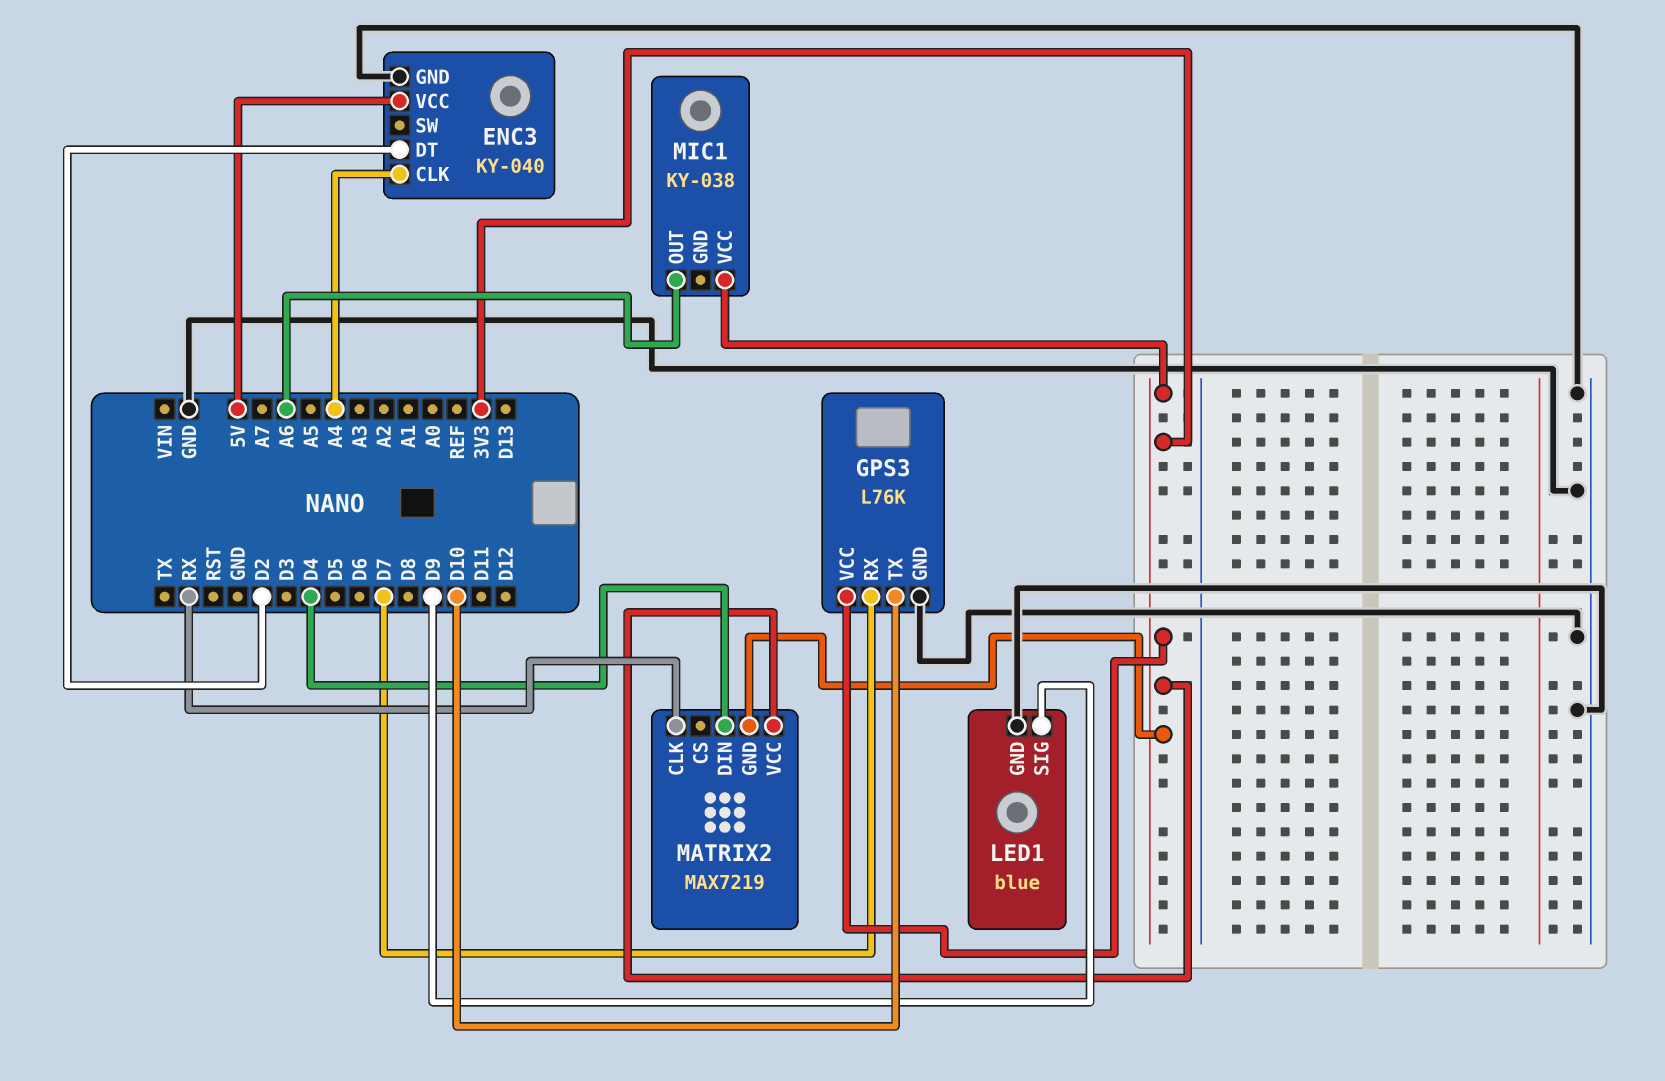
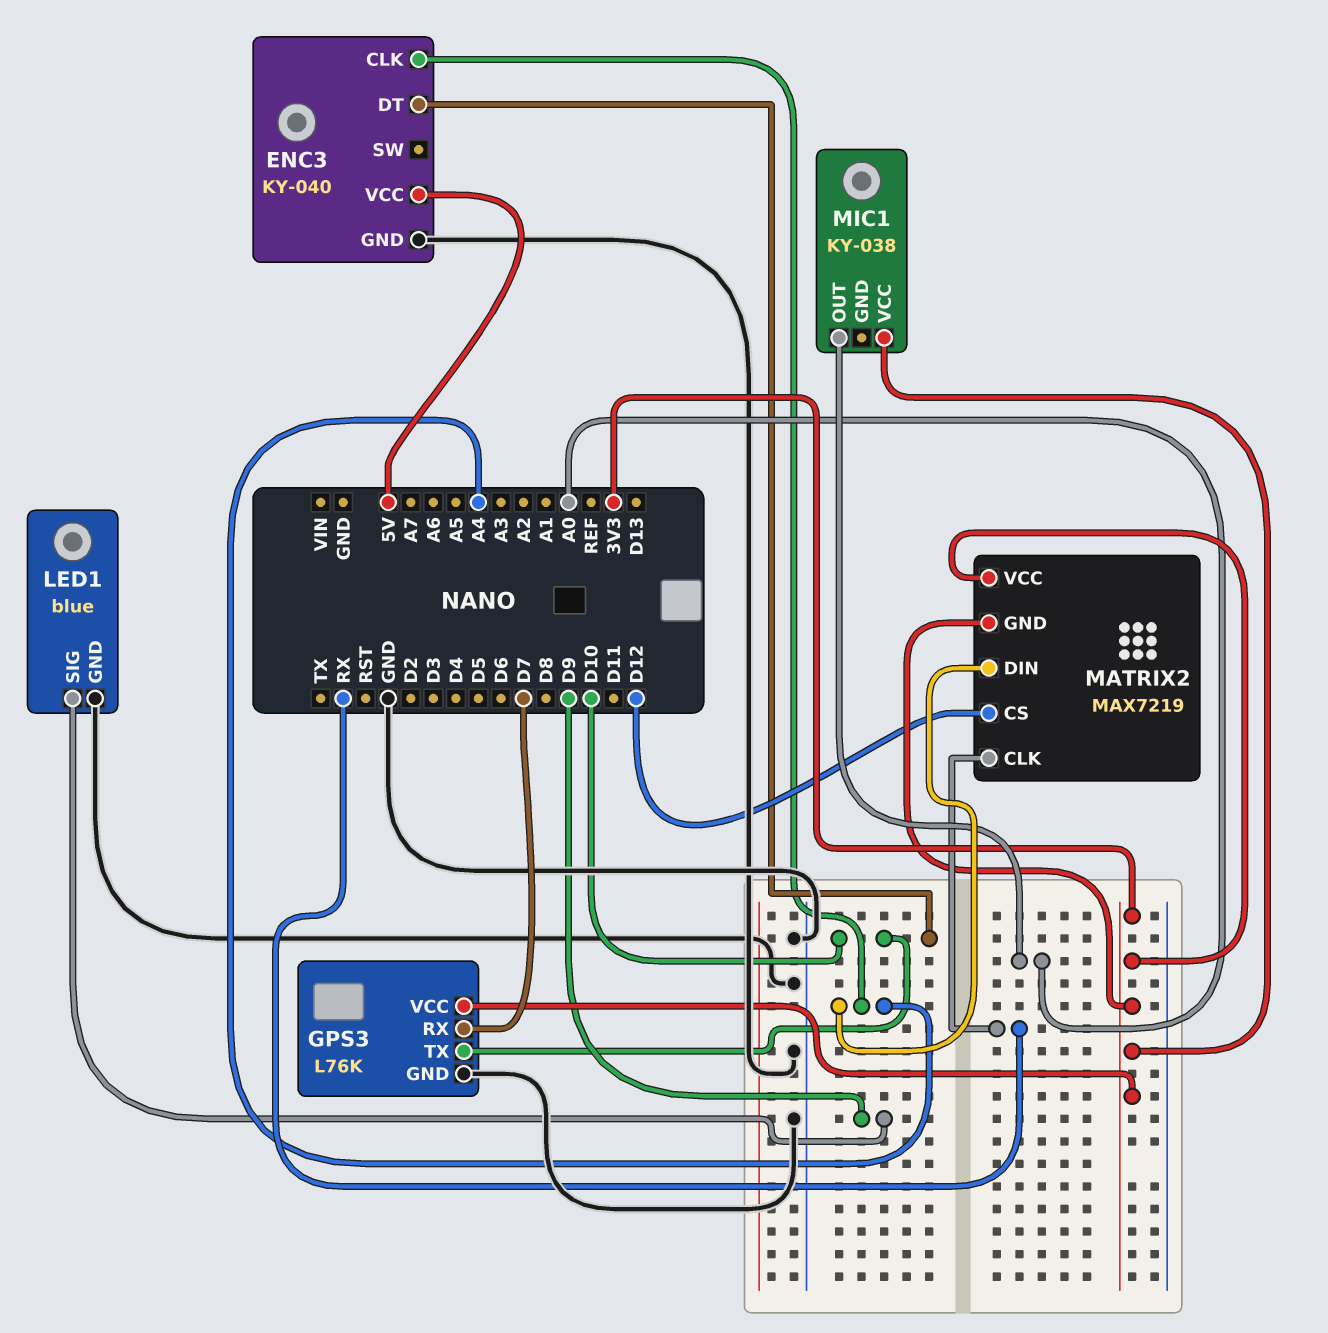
ENC3 pin DT: D2 -> D10
MATRIX2 pin CS: none -> D12
MATRIX2 pin DIN: D4 -> A4
MIC1 pin OUT: A6 -> A0

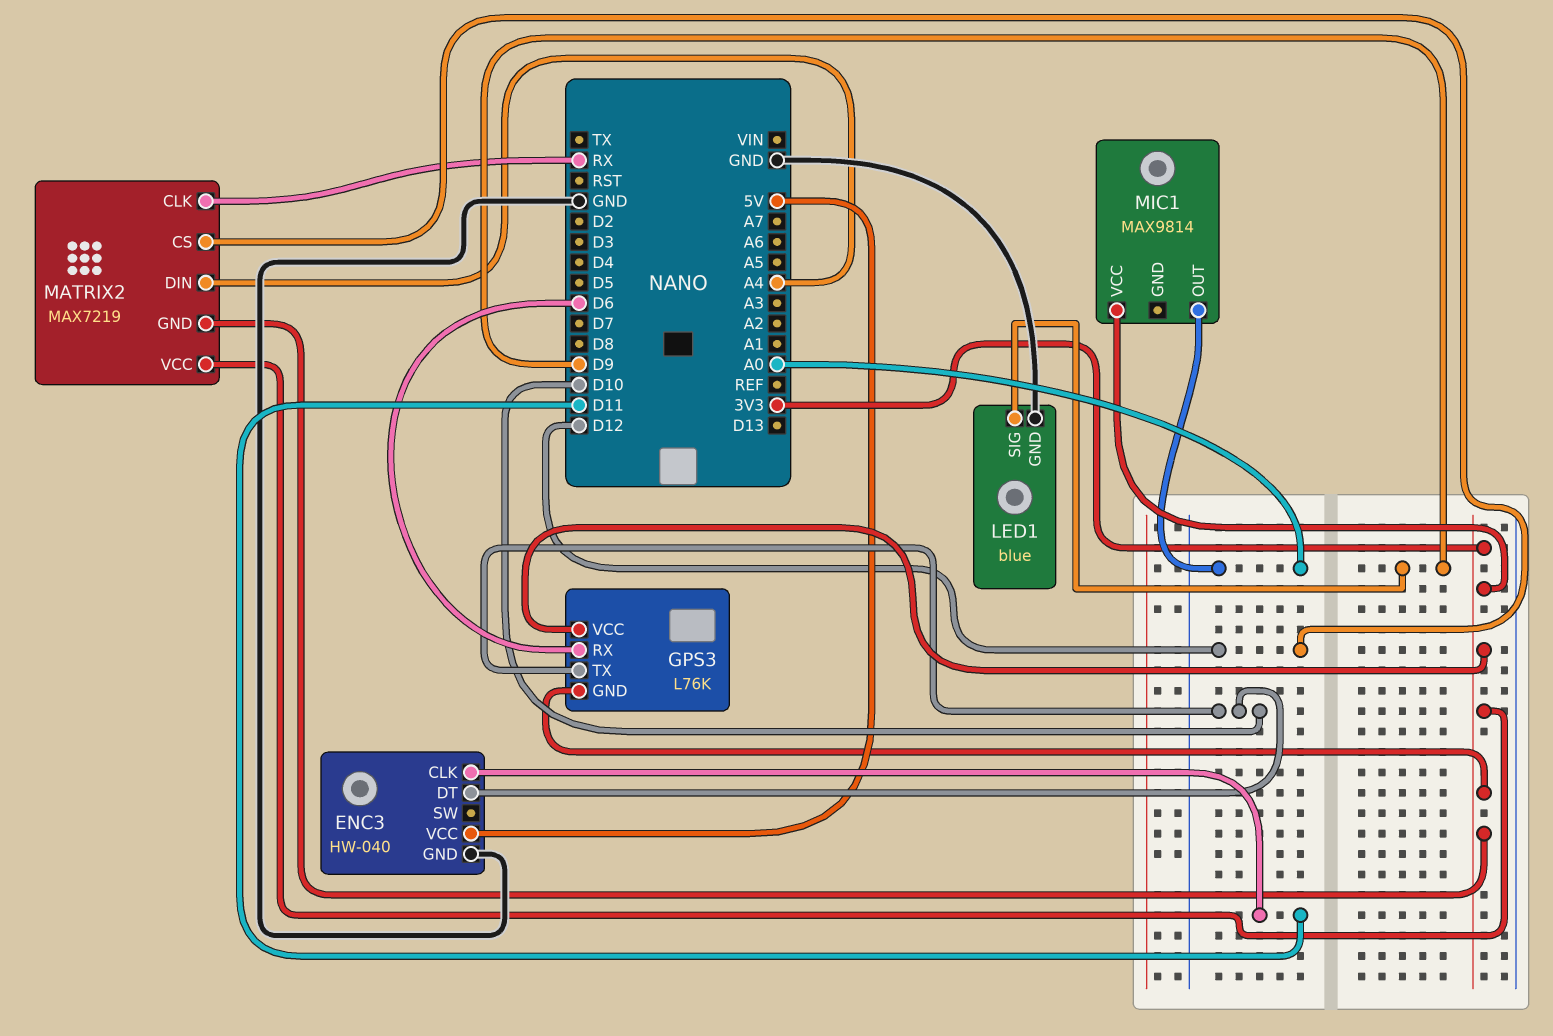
ENC3: KY-040 -> HW-040
ENC3 pin CLK: A4 -> D11
GPS3 pin GND: GND -> 3V3
GPS3 pin RX: D7 -> D6
MIC1: KY-038 -> MAX9814

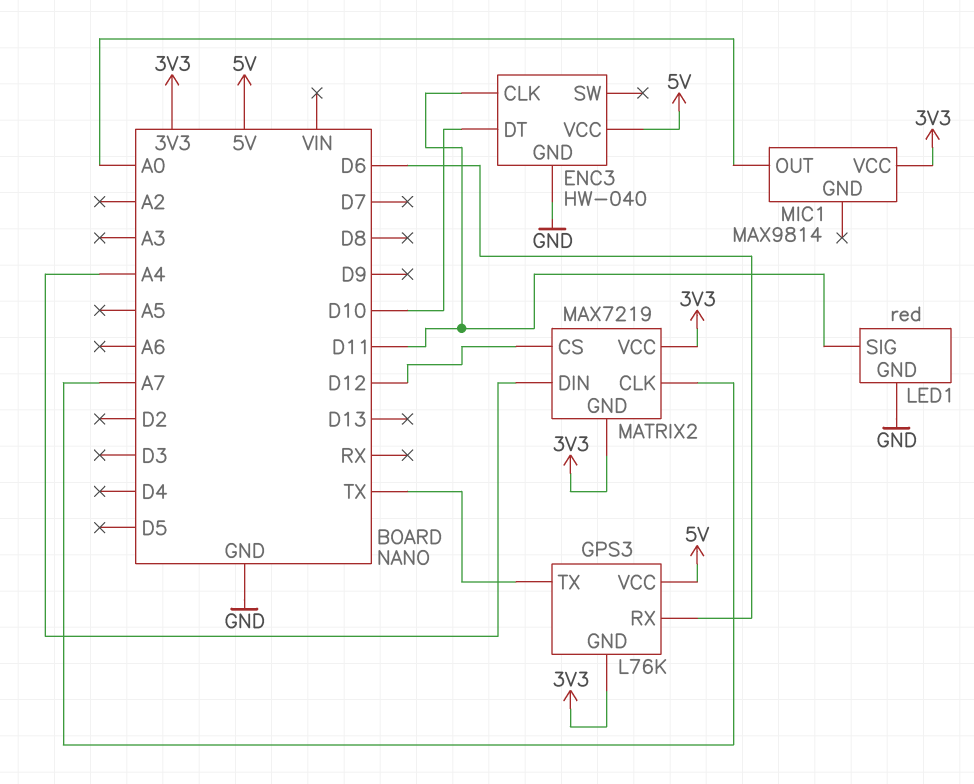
GPS3 pin TX: D10 -> TX
GPS3 pin VCC: 3V3 -> 5V
LED1: blue -> red
LED1 pin SIG: D9 -> D11
MATRIX2 pin CLK: RX -> A7

